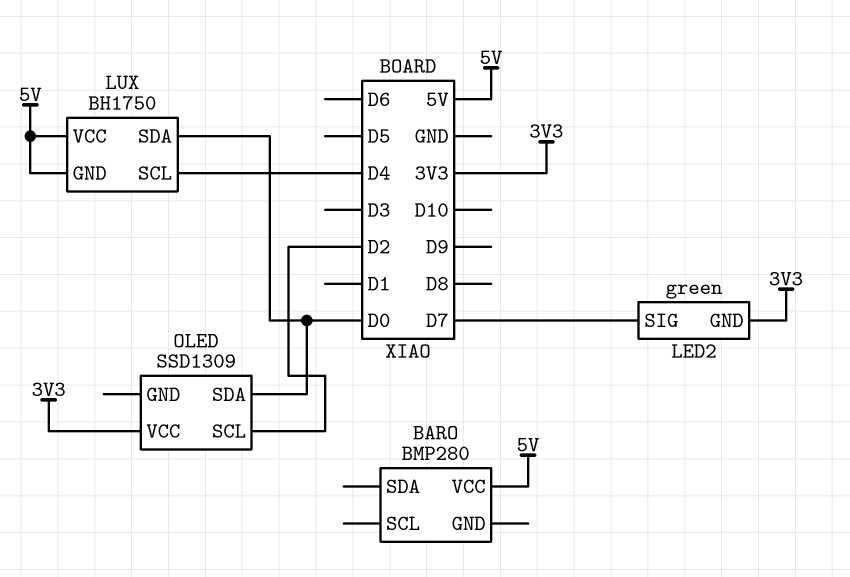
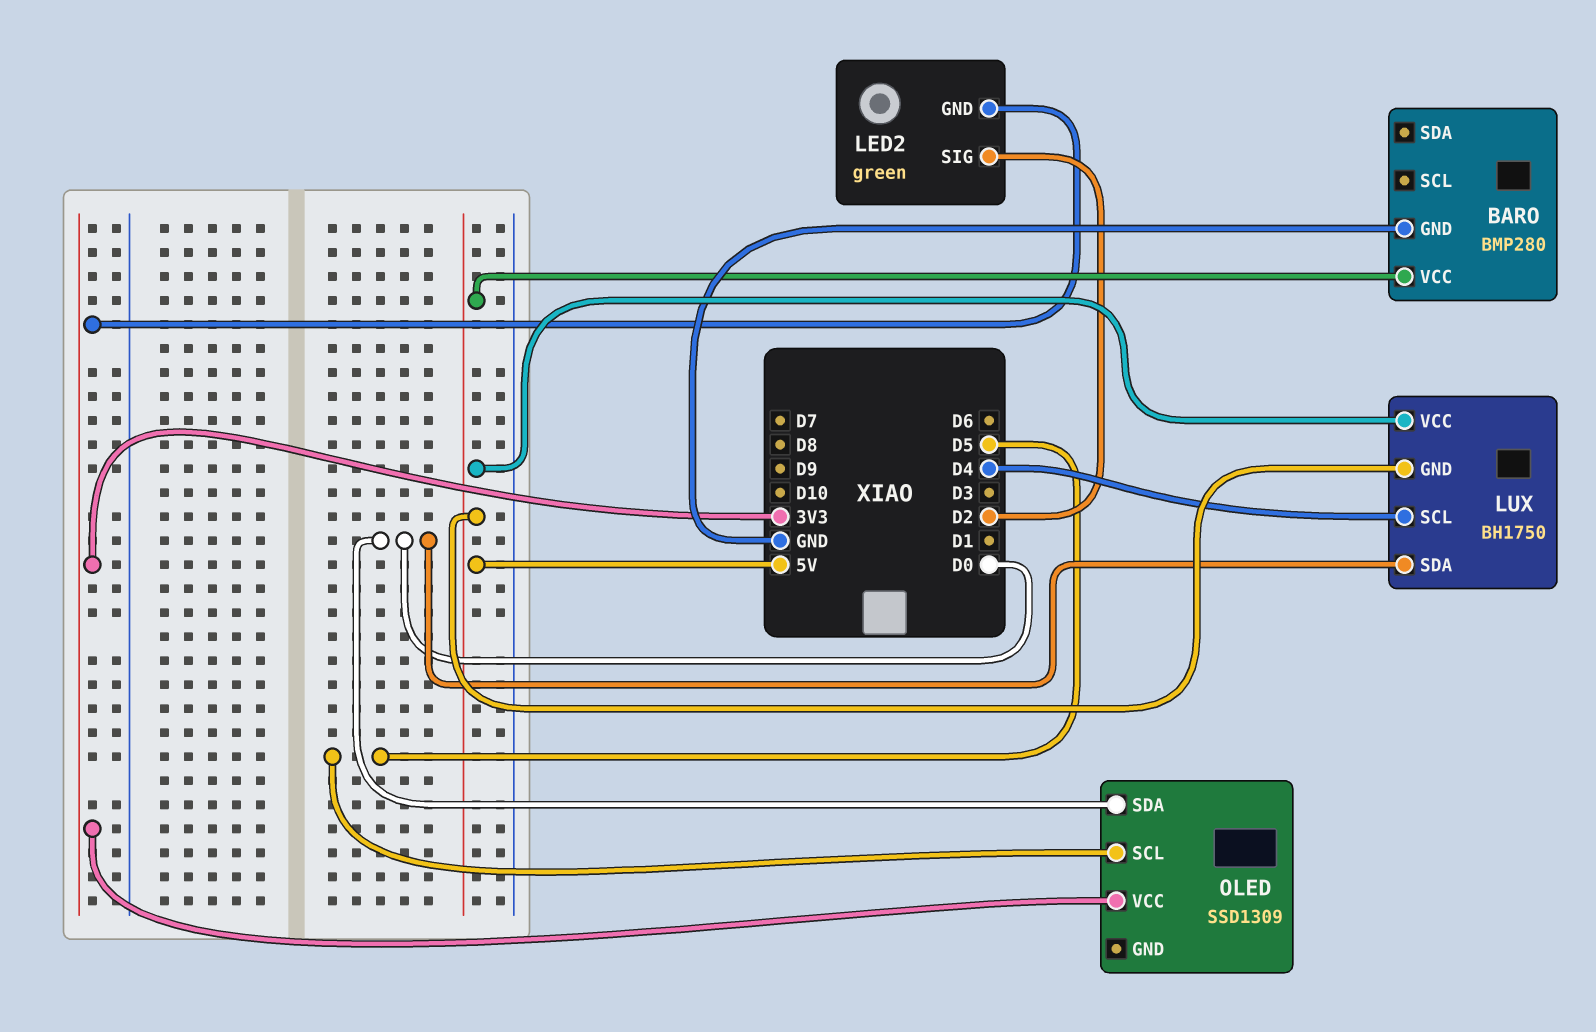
BARO pin GND: none -> GND
LED2 pin SIG: D7 -> D2
OLED pin SCL: D2 -> D5

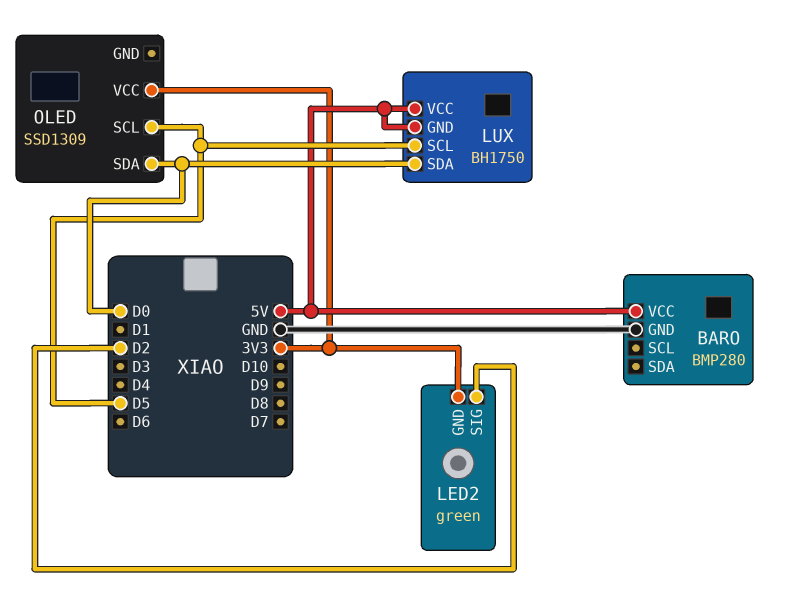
LUX pin SCL: D4 -> D5

